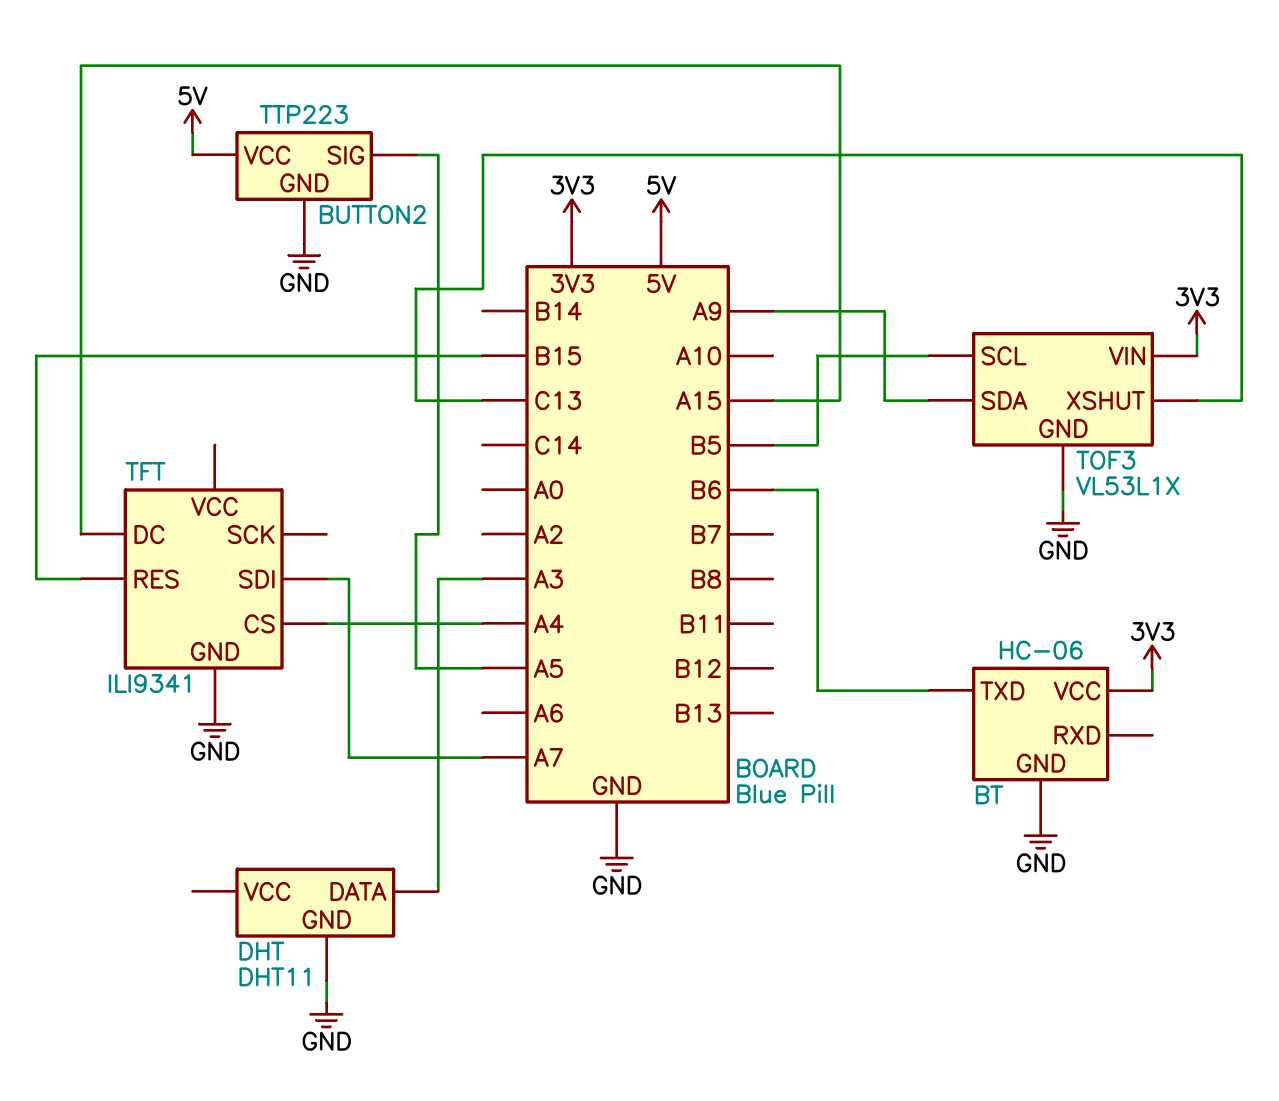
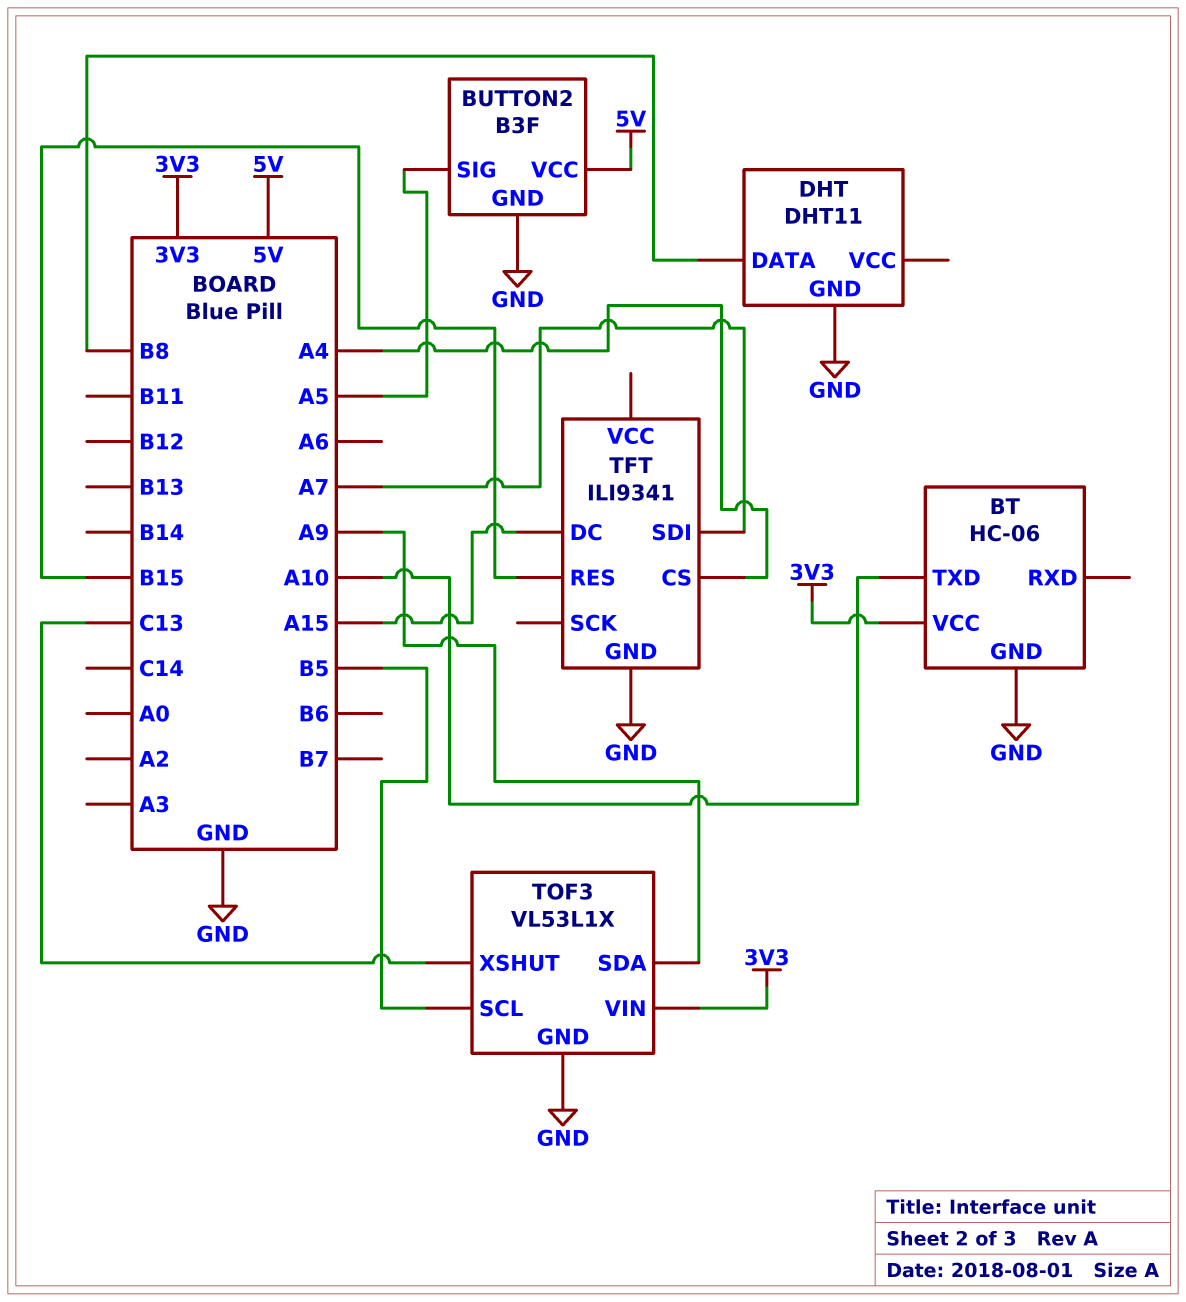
BT pin TXD: B6 -> A10
BUTTON2: TTP223 -> B3F
DHT pin DATA: A3 -> B8

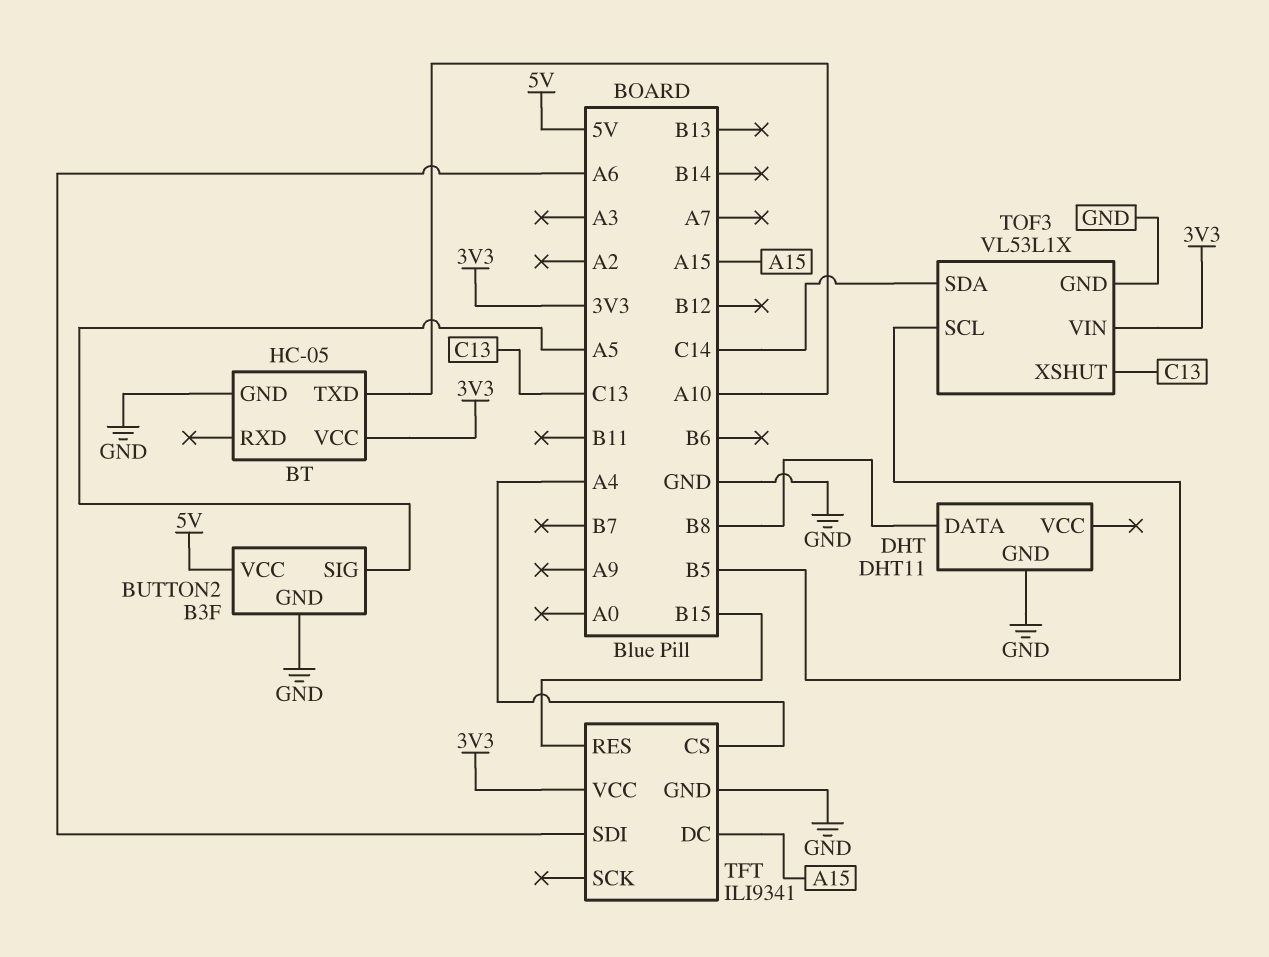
BT: HC-06 -> HC-05
TFT pin SDI: A7 -> A6
TFT pin VCC: none -> 3V3
TOF3 pin SDA: A9 -> C14

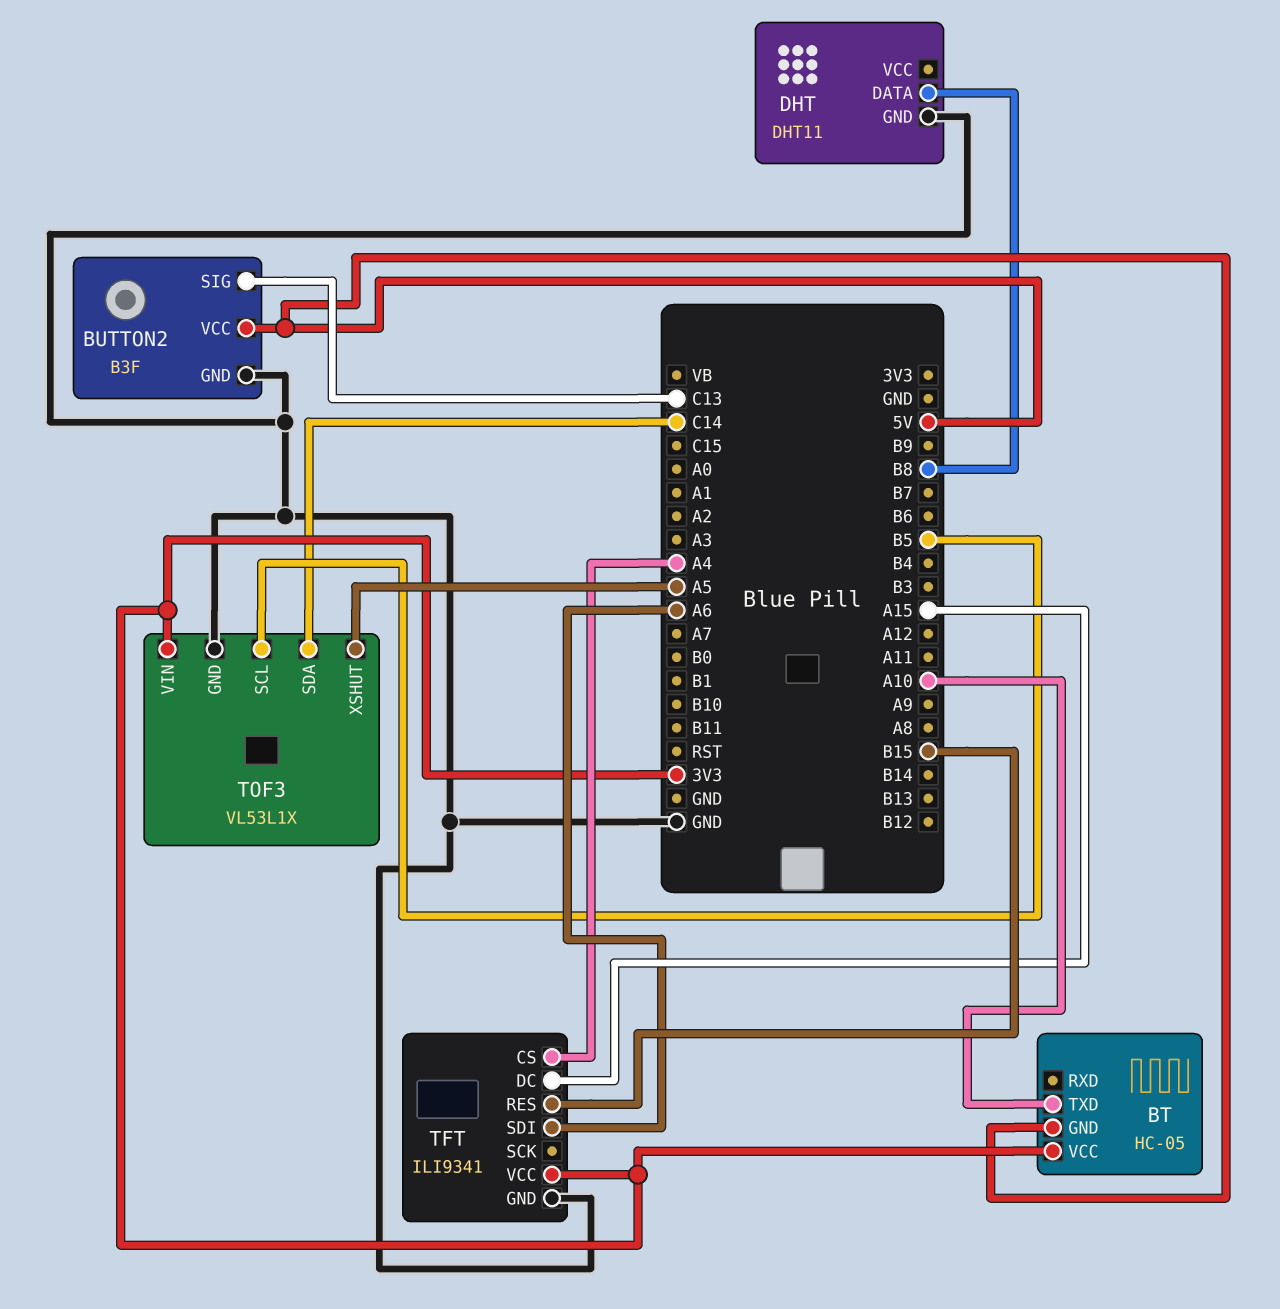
BT pin GND: GND -> 5V
BUTTON2 pin SIG: A5 -> C13
TOF3 pin XSHUT: C13 -> A5

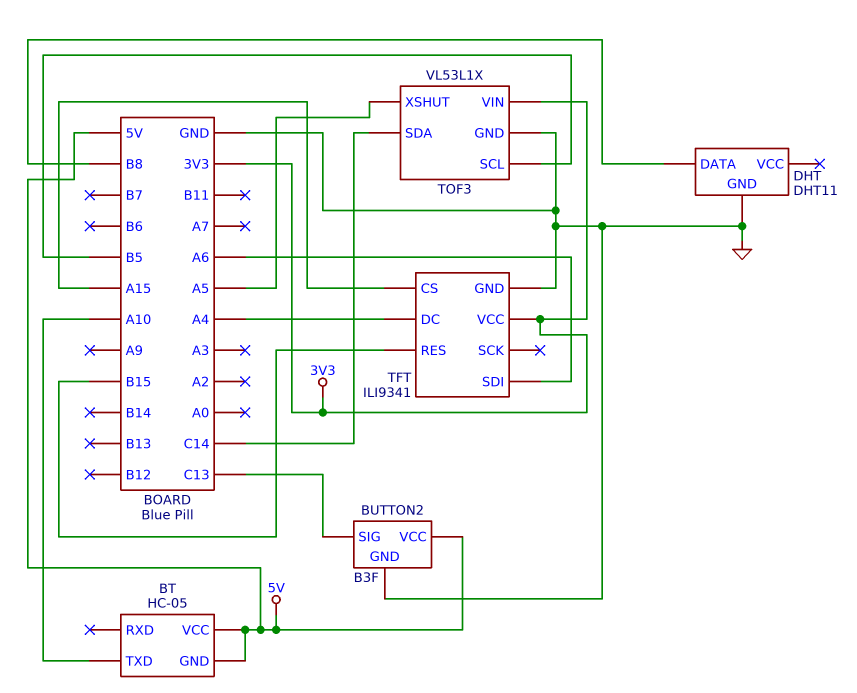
BT pin VCC: 3V3 -> 5V
TFT pin CS: A4 -> A15
TFT pin DC: A15 -> A4

